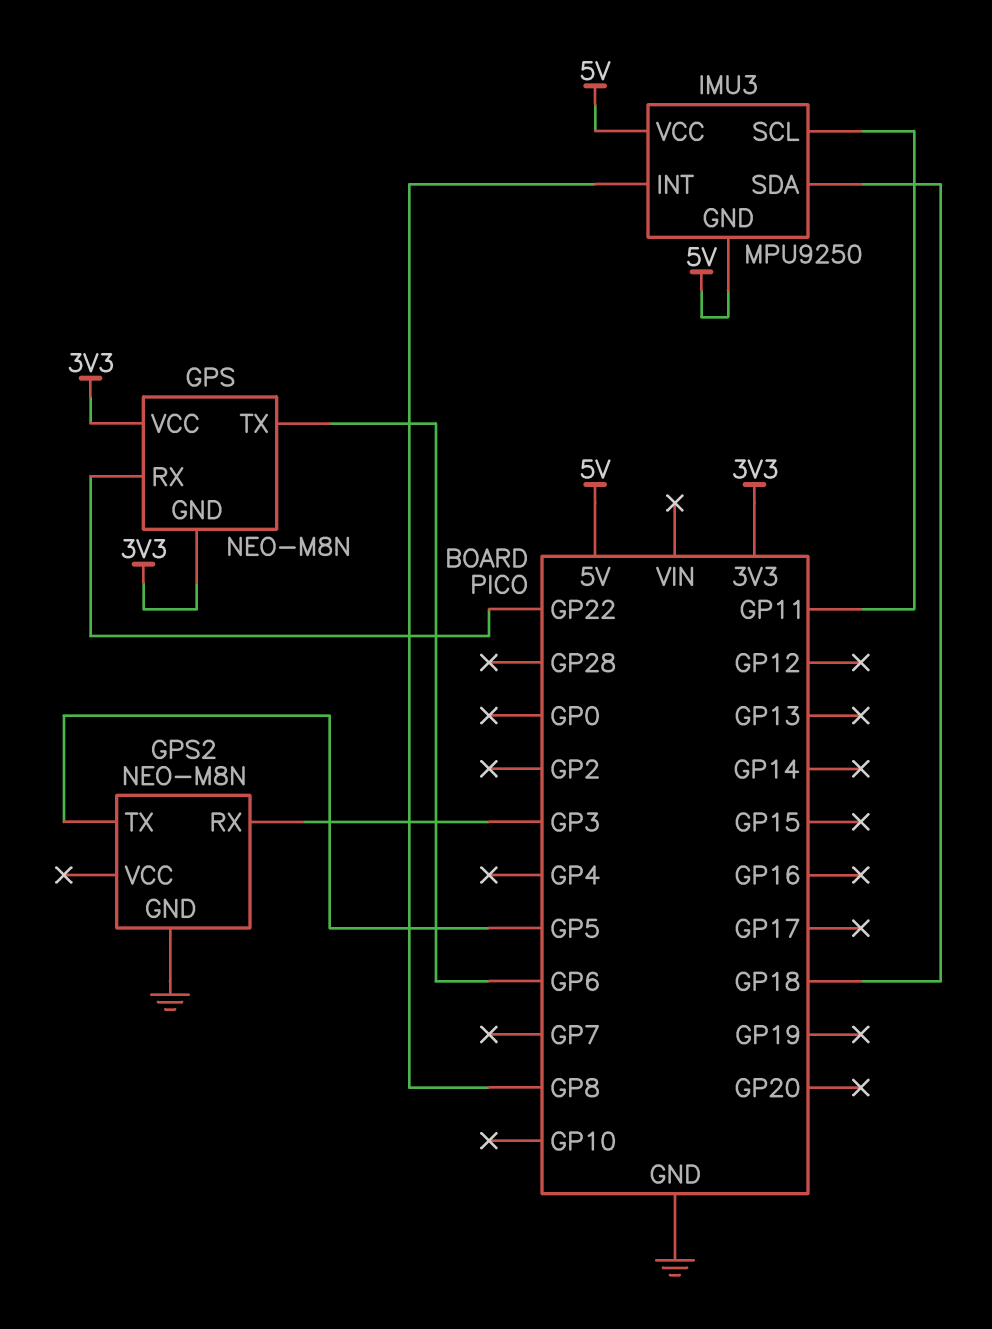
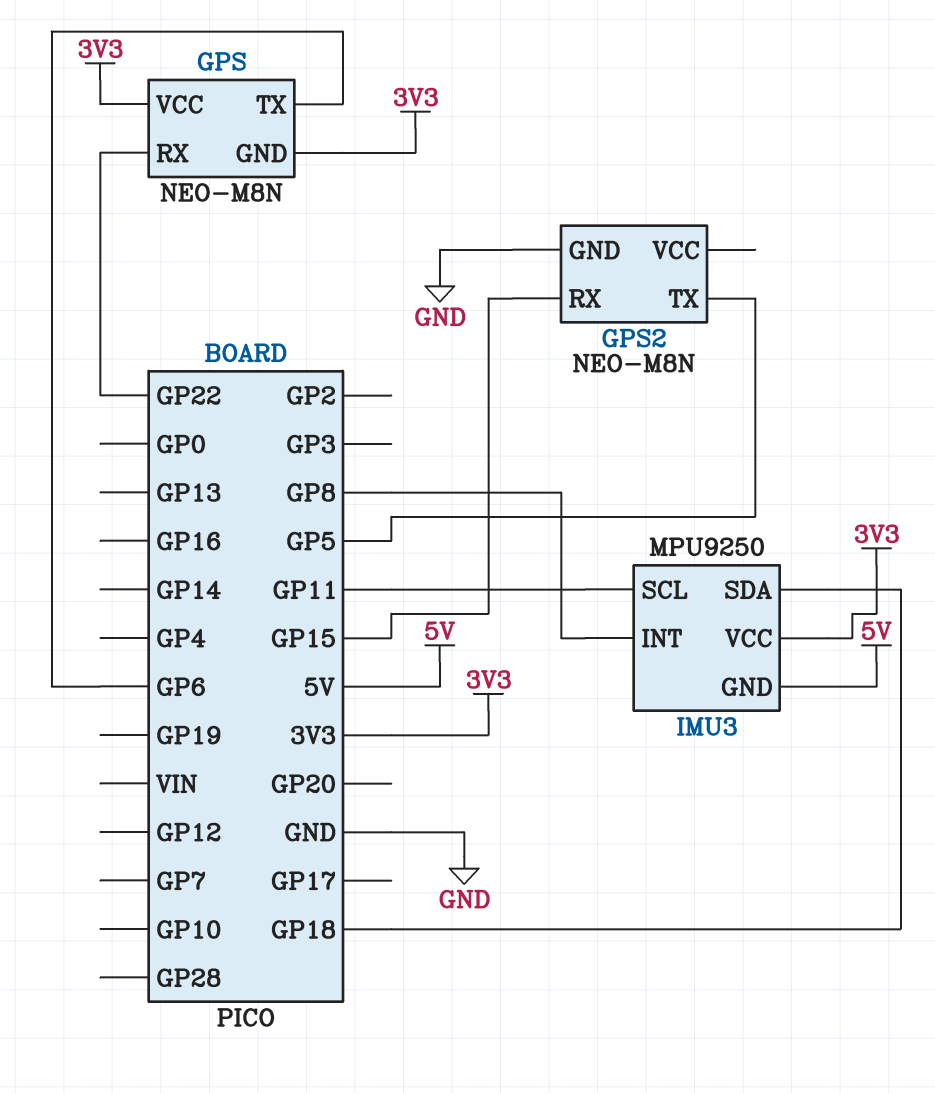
GPS2 pin RX: GP3 -> GP15
IMU3 pin VCC: 5V -> 3V3

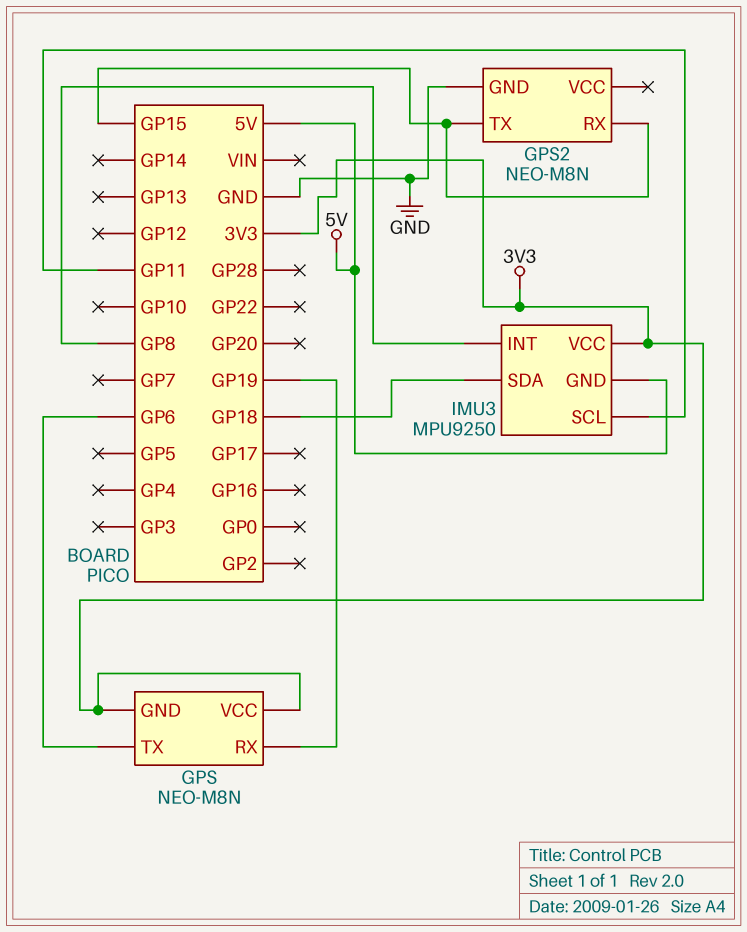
GPS pin RX: GP22 -> GP19
GPS2 pin TX: GP5 -> GP15

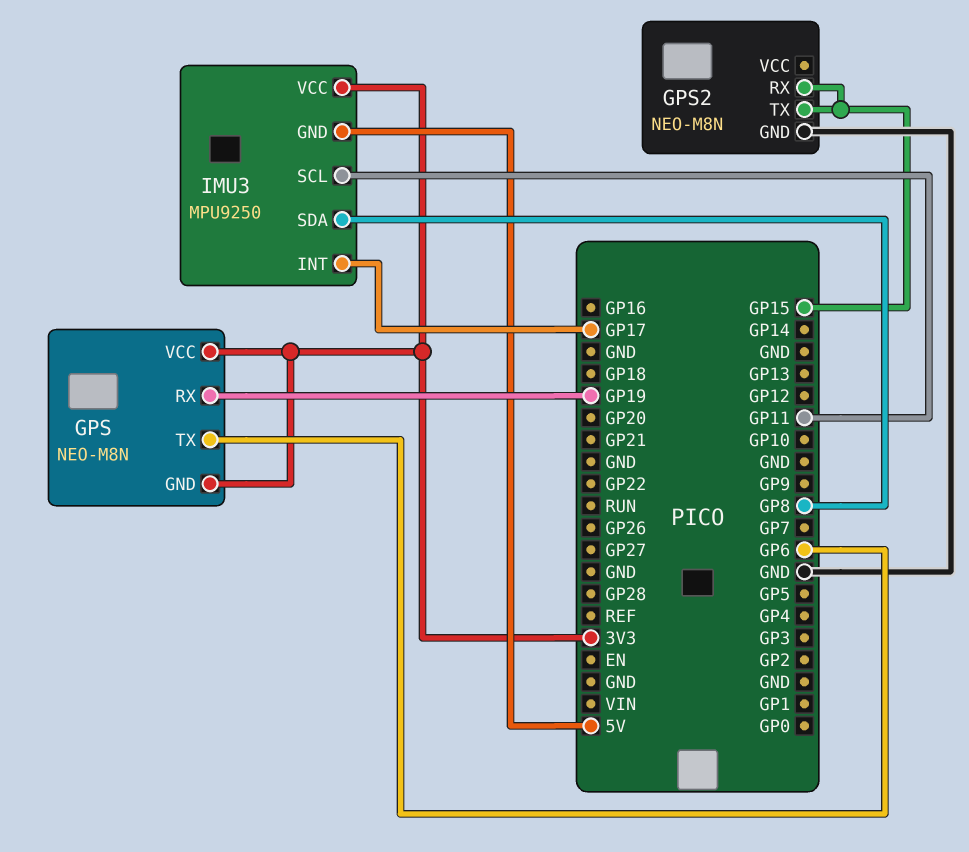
IMU3 pin INT: GP8 -> GP17
IMU3 pin SDA: GP18 -> GP8

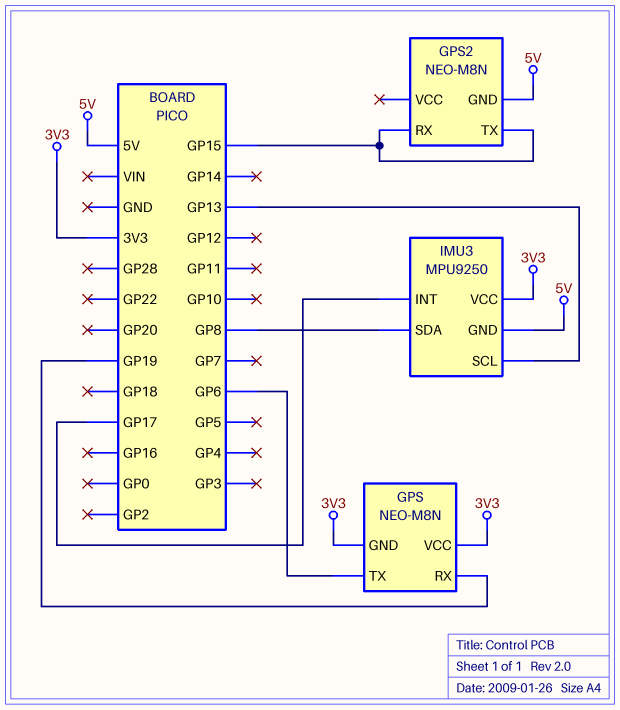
GPS2 pin GND: GND -> 5V
IMU3 pin SCL: GP11 -> GP13

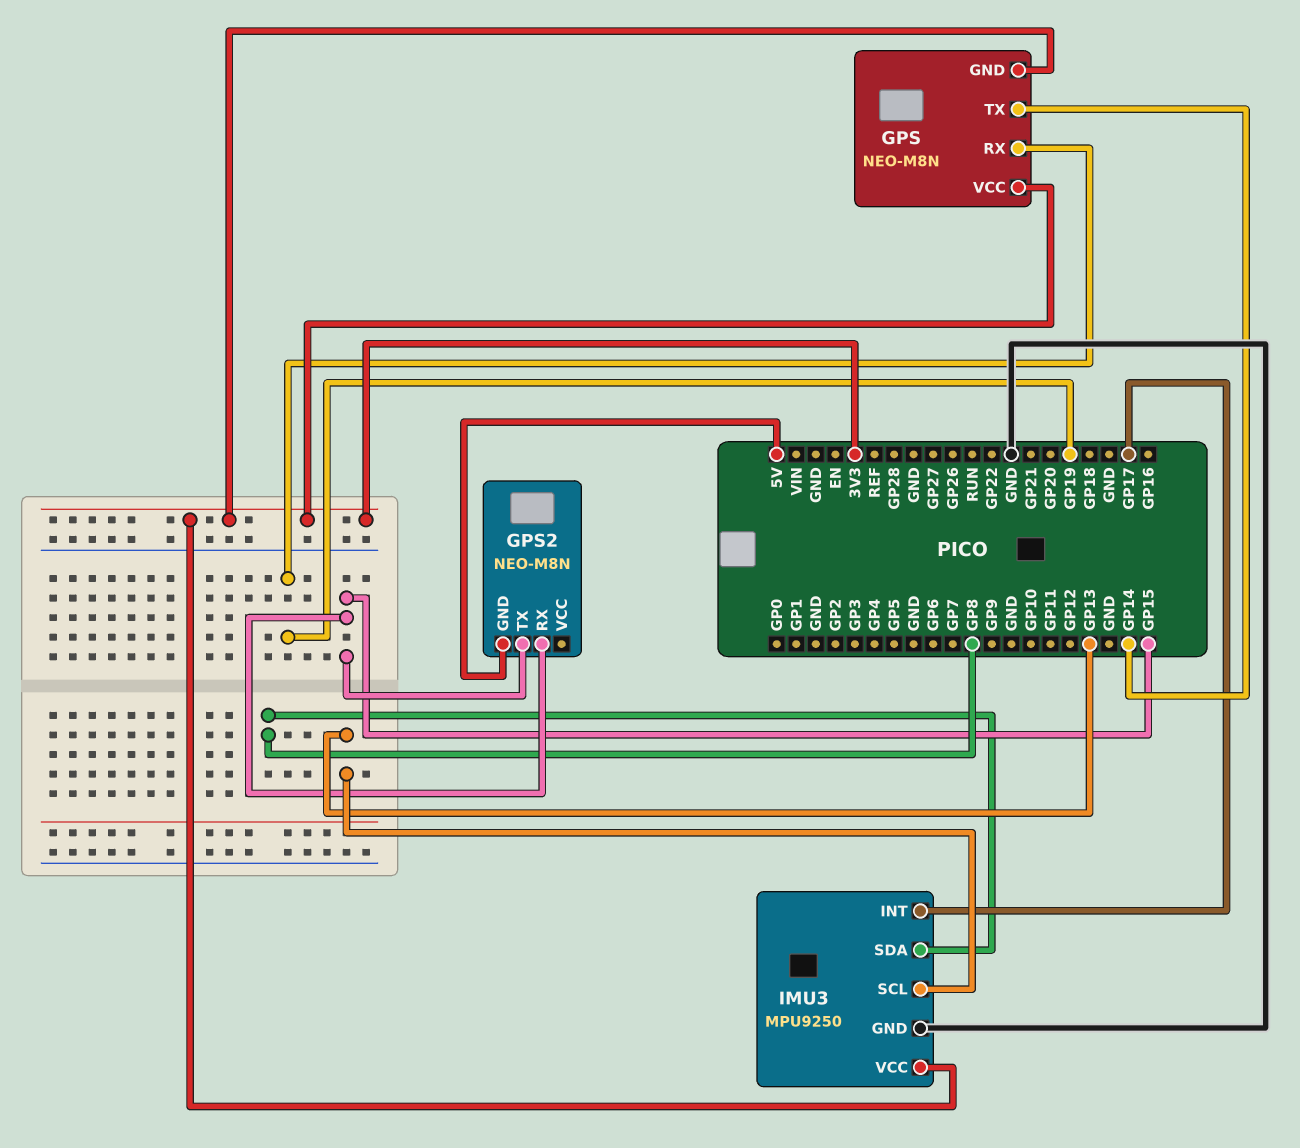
GPS pin TX: GP6 -> GP14
IMU3 pin GND: 5V -> GND

